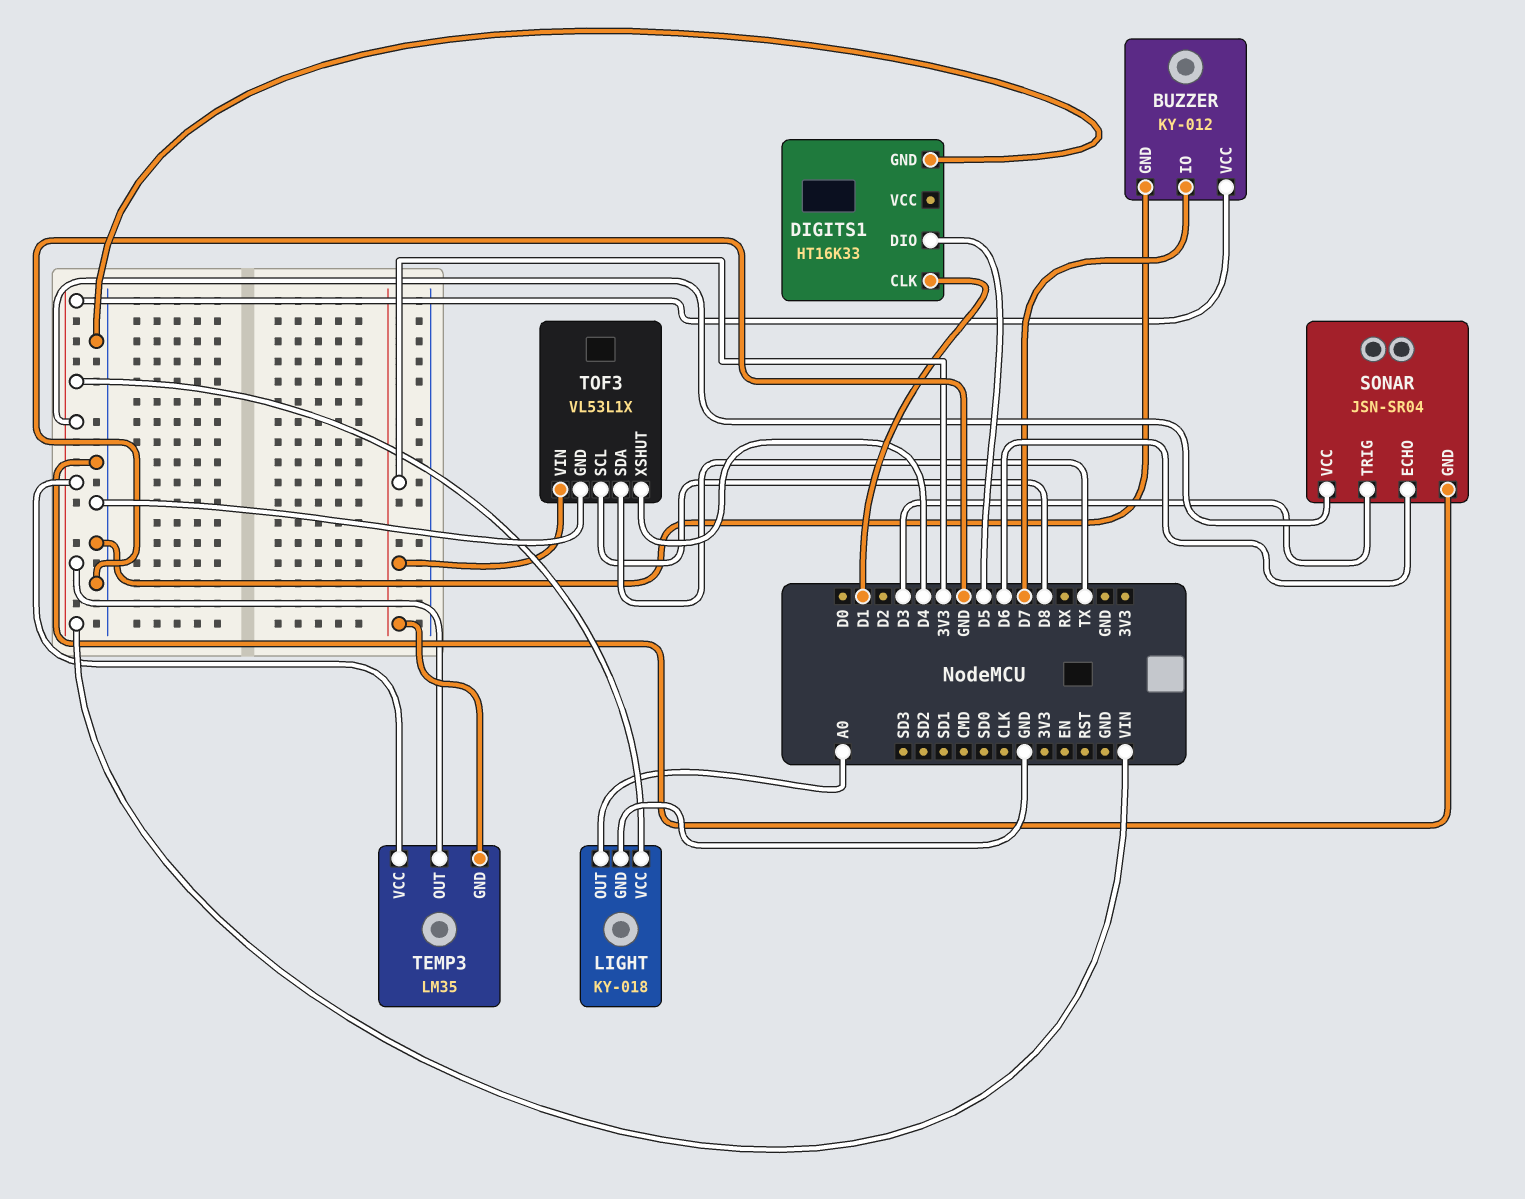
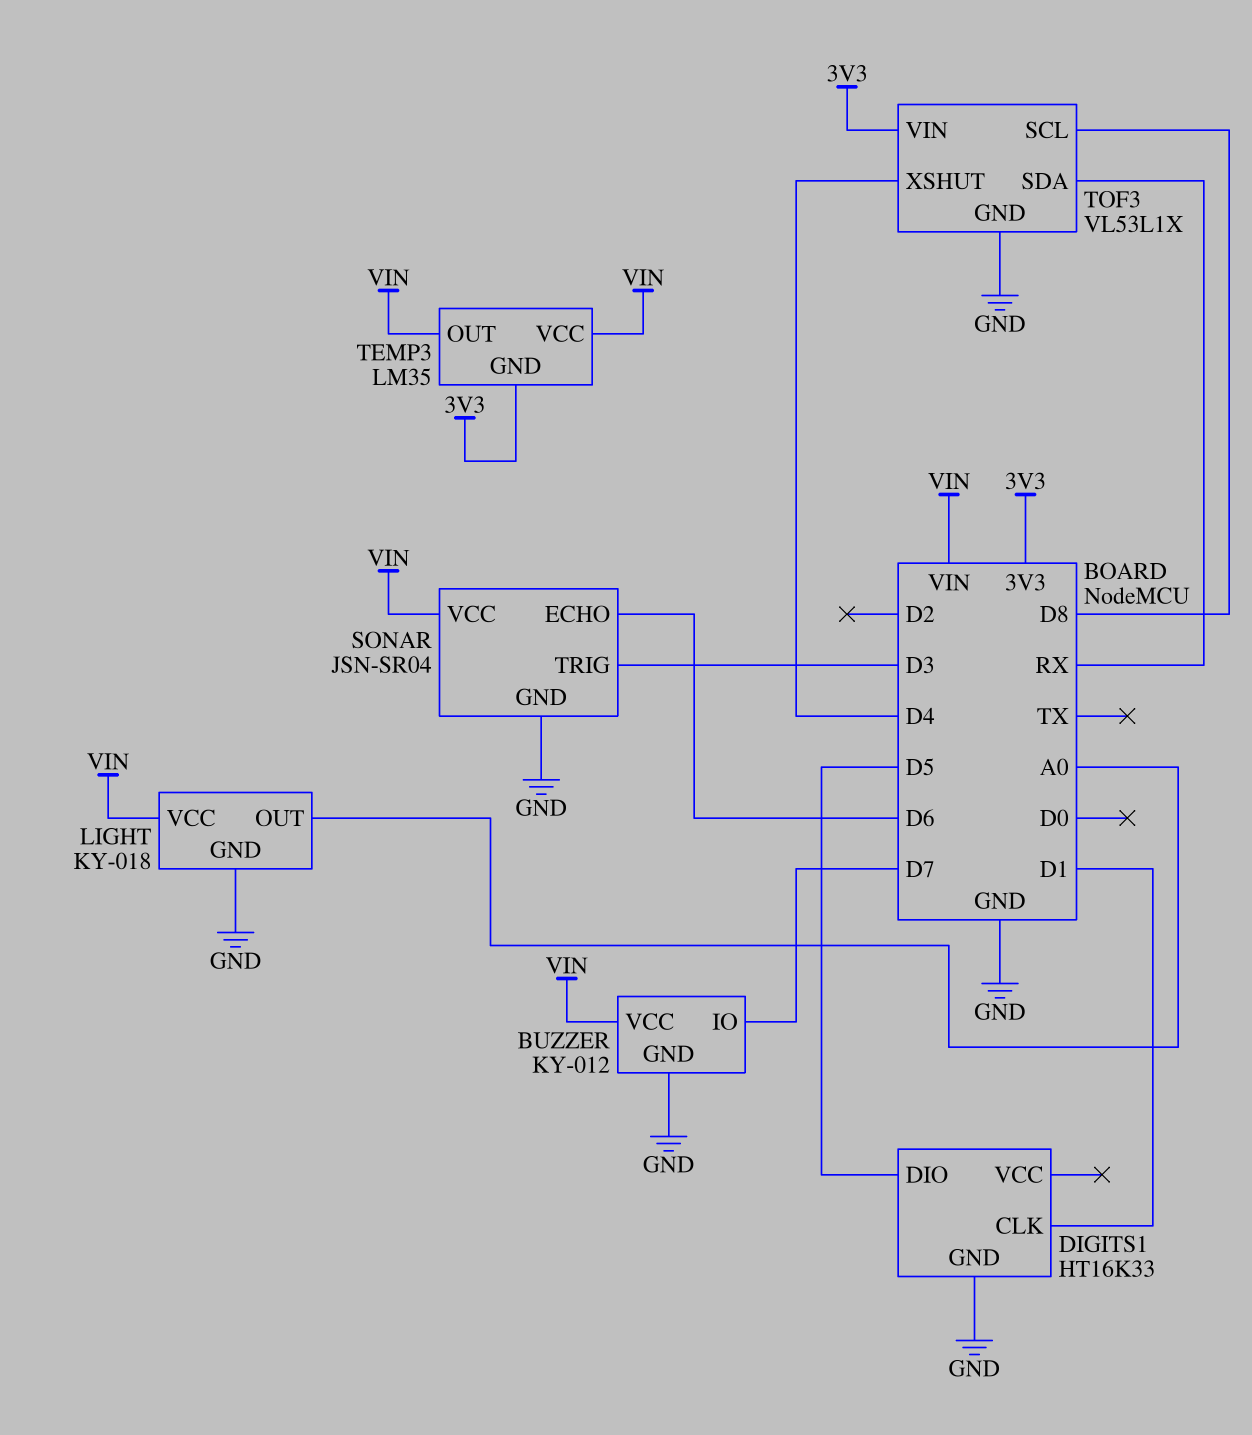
TOF3 pin SDA: TX -> RX

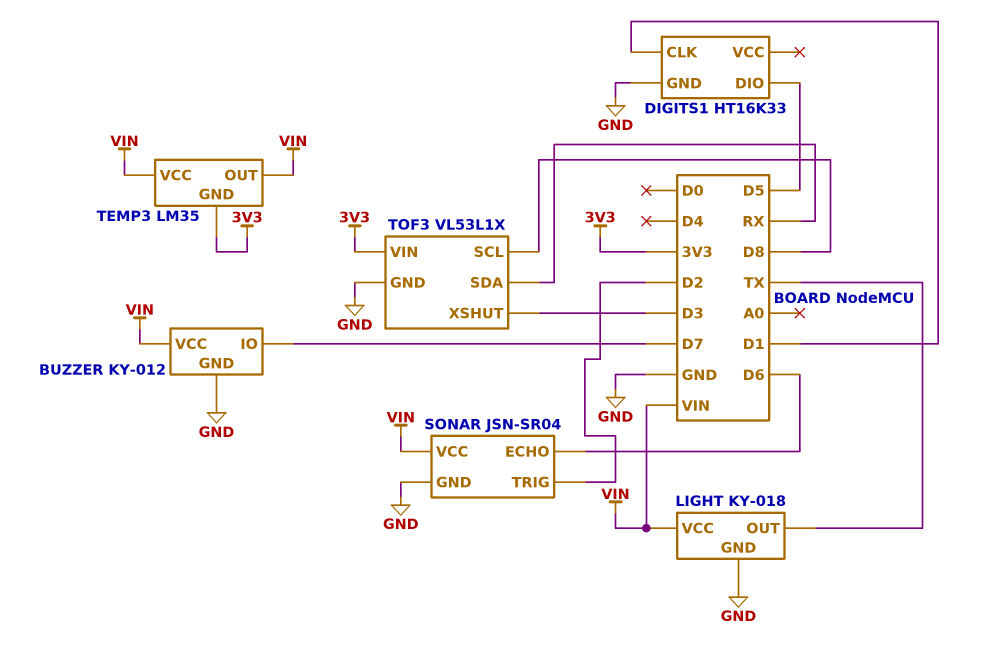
LIGHT pin OUT: A0 -> TX
SONAR pin TRIG: D3 -> D2
TOF3 pin XSHUT: D4 -> D3

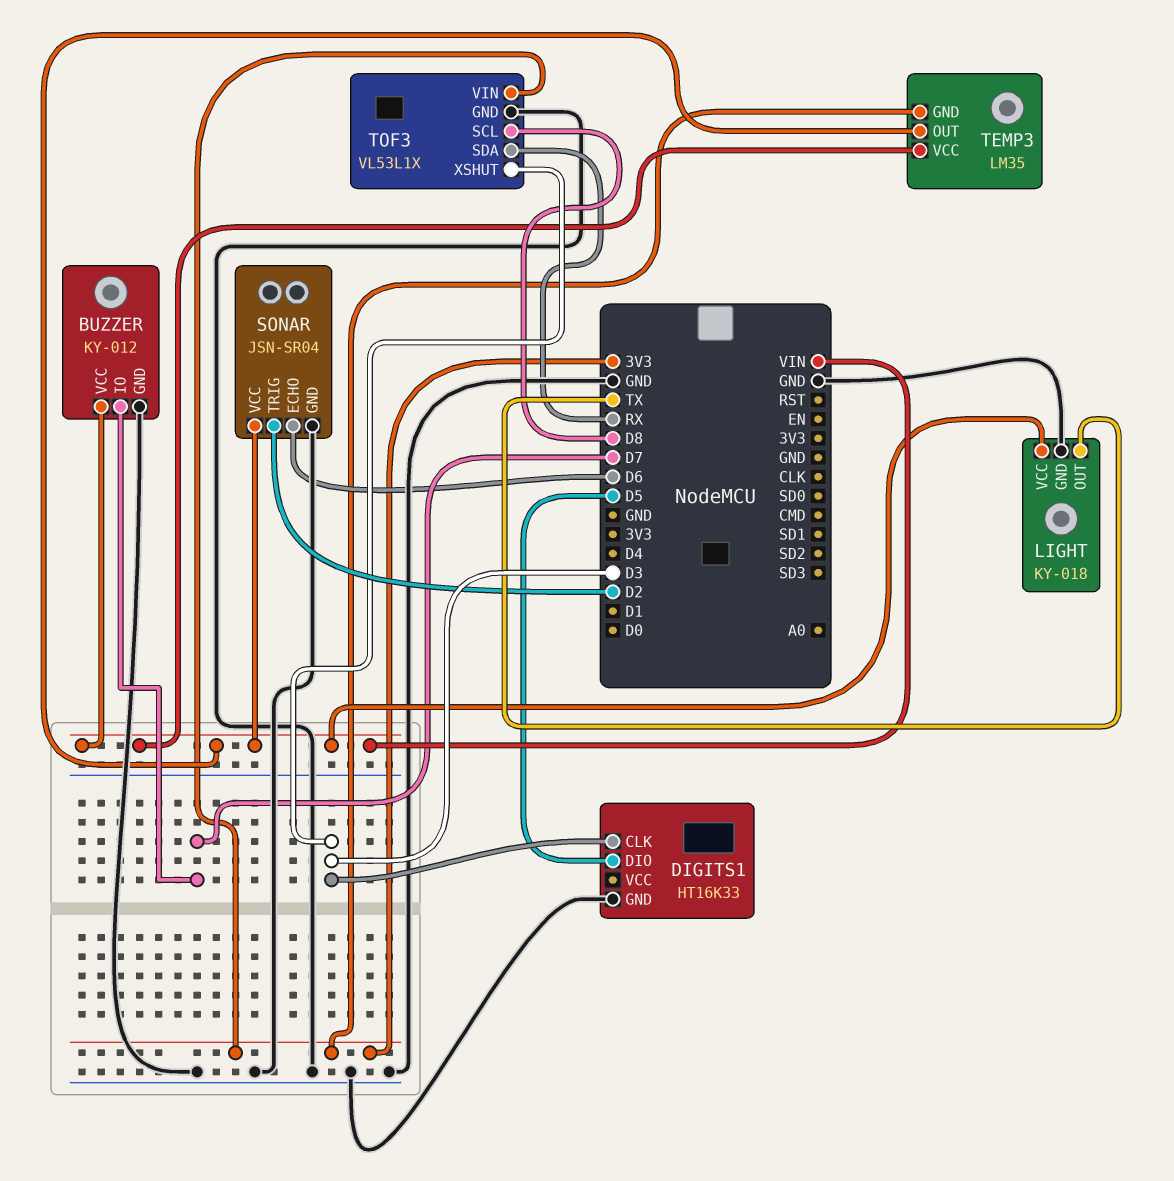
DIGITS1 pin CLK: D1 -> D3

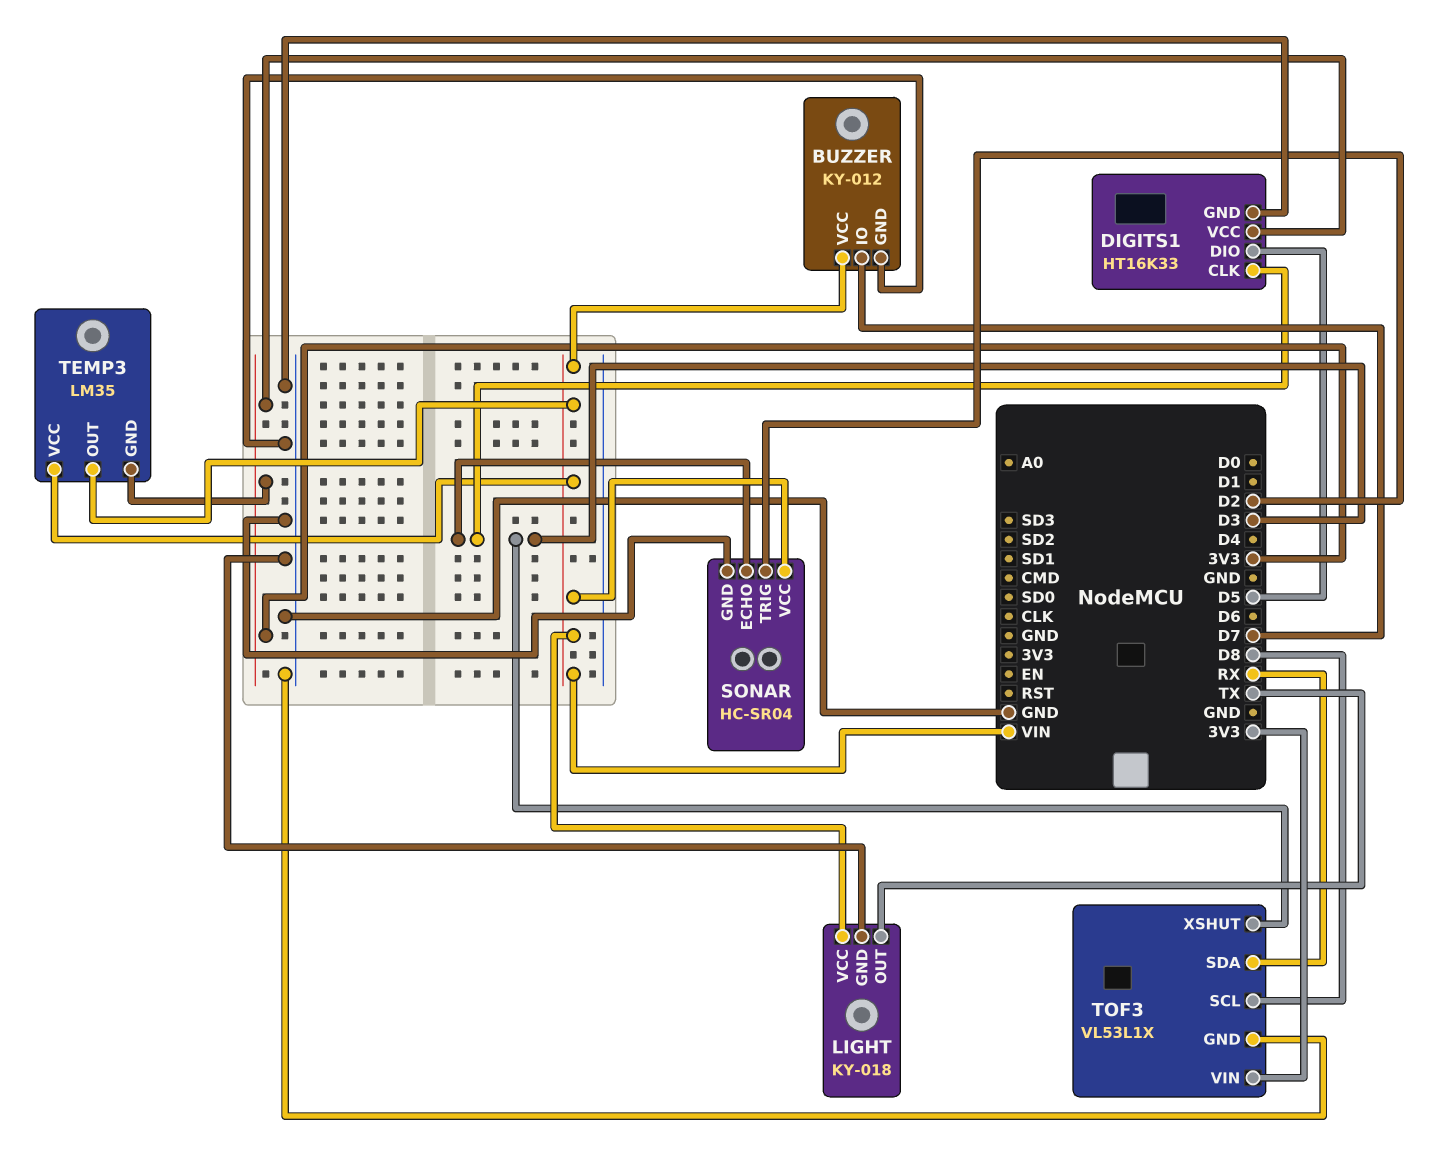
DIGITS1 pin VCC: none -> 3V3
SONAR: JSN-SR04 -> HC-SR04
SONAR pin ECHO: D6 -> D3

